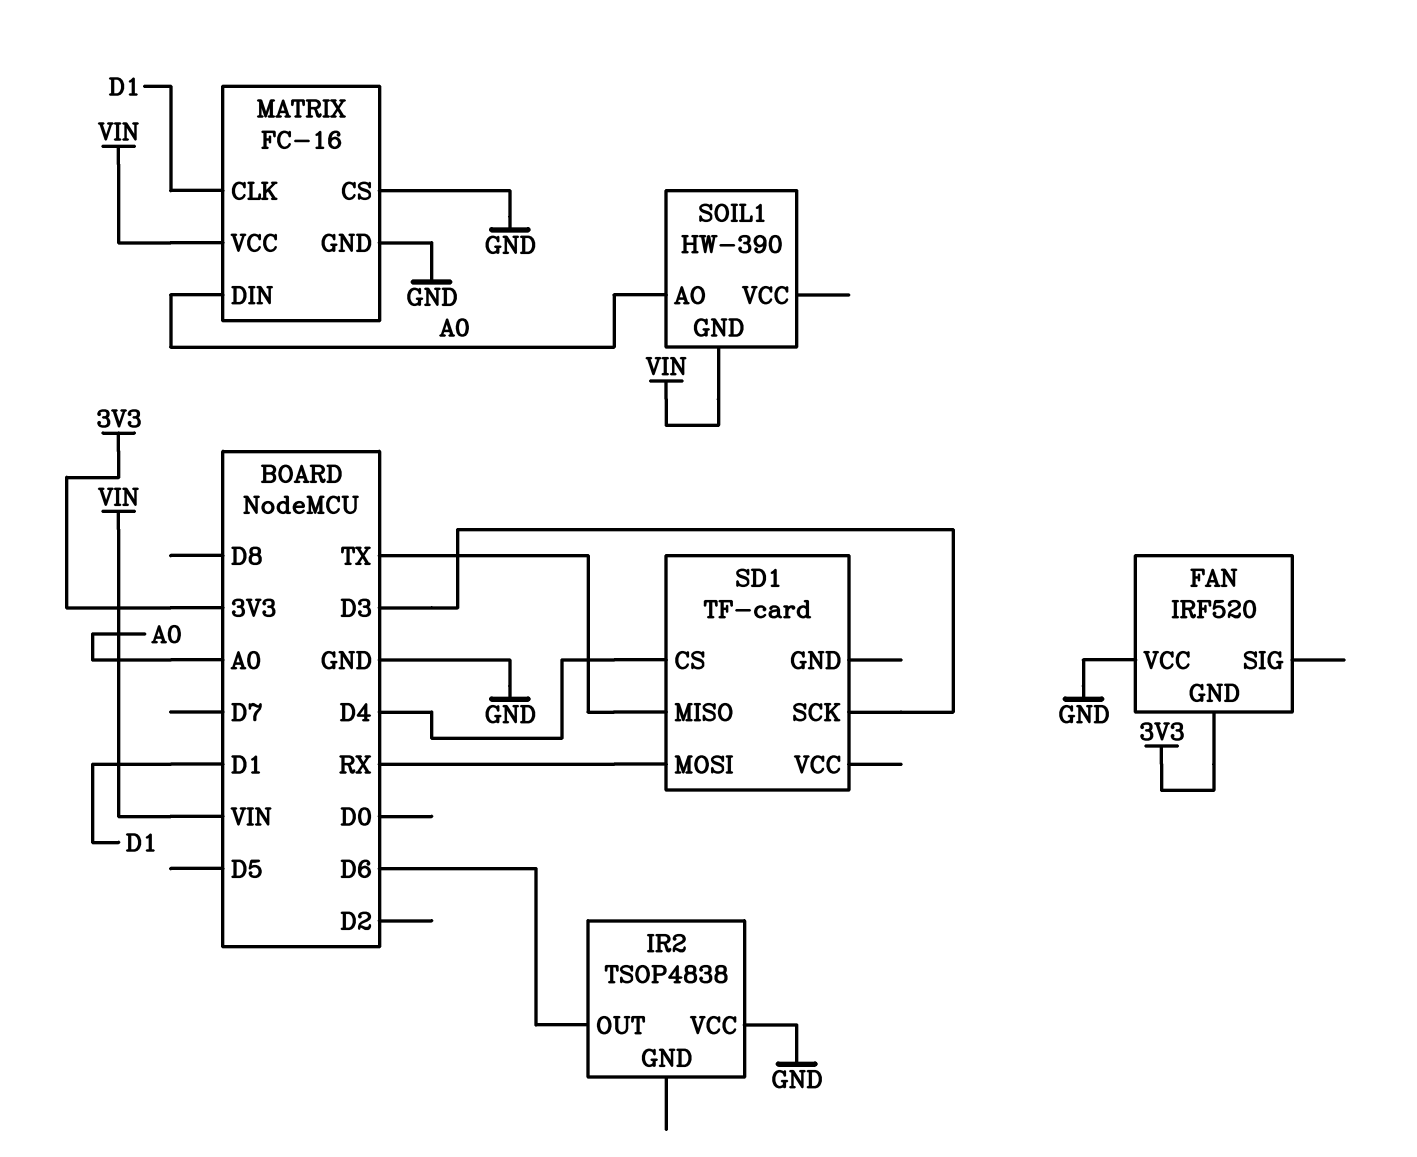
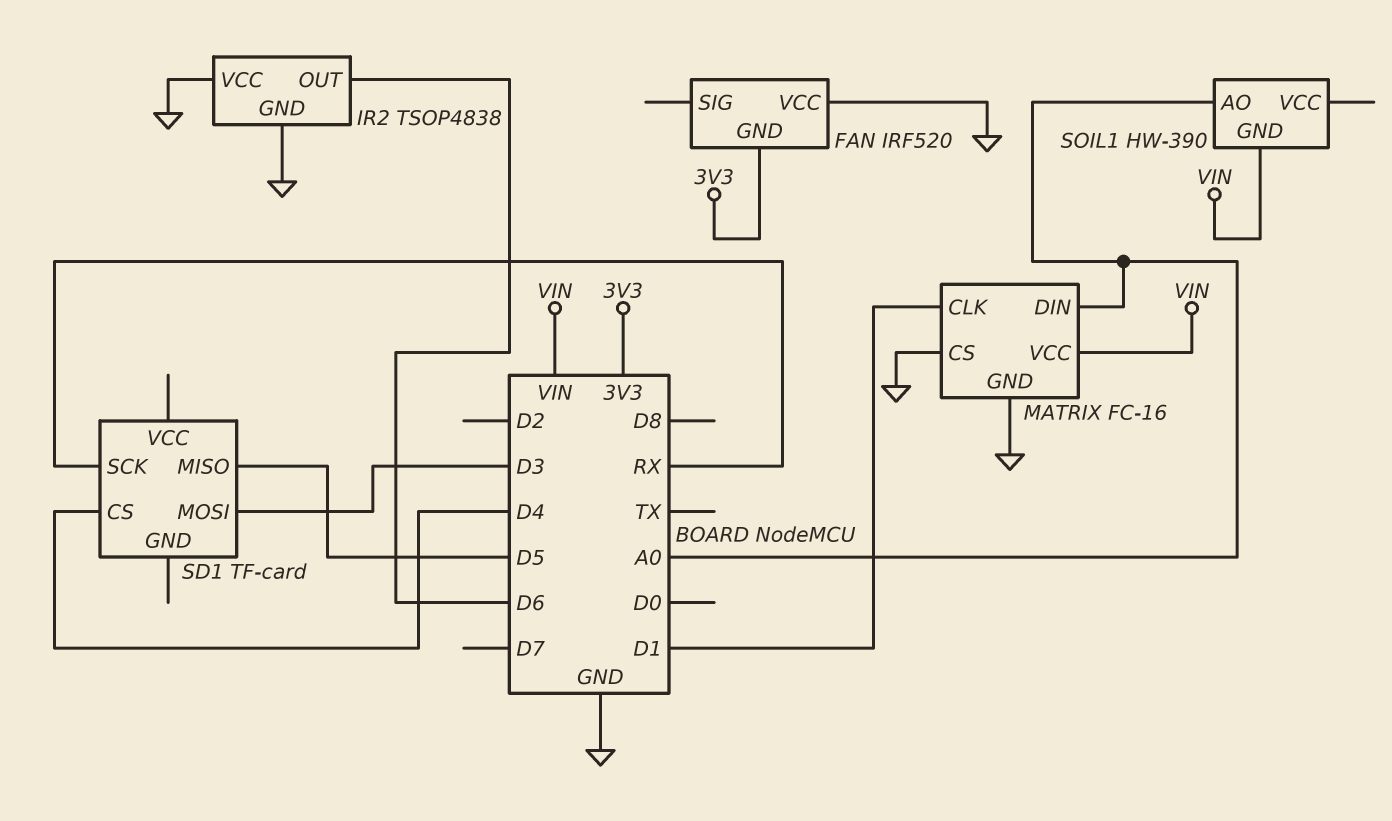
IR2 pin GND: none -> GND
SD1 pin MISO: TX -> D5
SD1 pin MOSI: RX -> D3
SD1 pin SCK: D3 -> RX

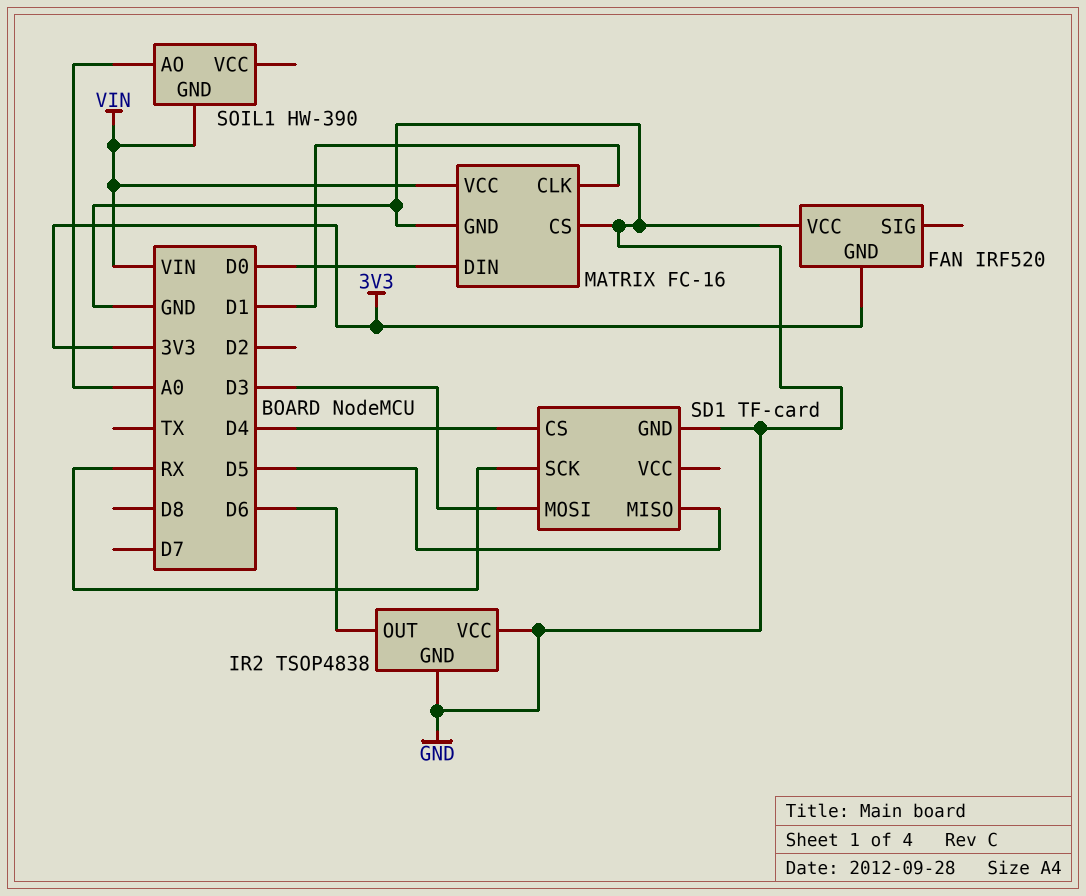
MATRIX pin DIN: A0 -> D0
SD1 pin GND: none -> GND

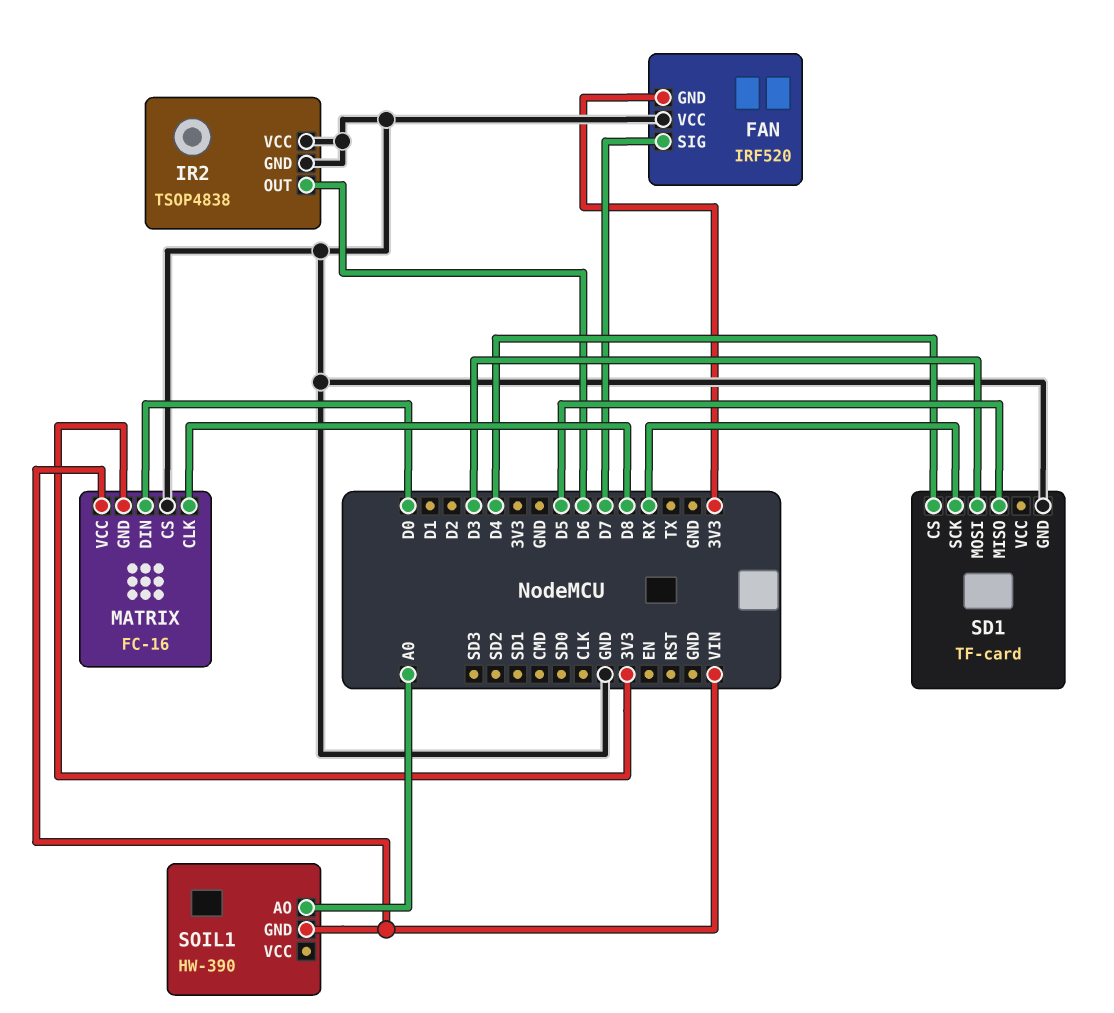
FAN pin SIG: none -> D7
MATRIX pin CLK: D1 -> D8
MATRIX pin GND: GND -> 3V3

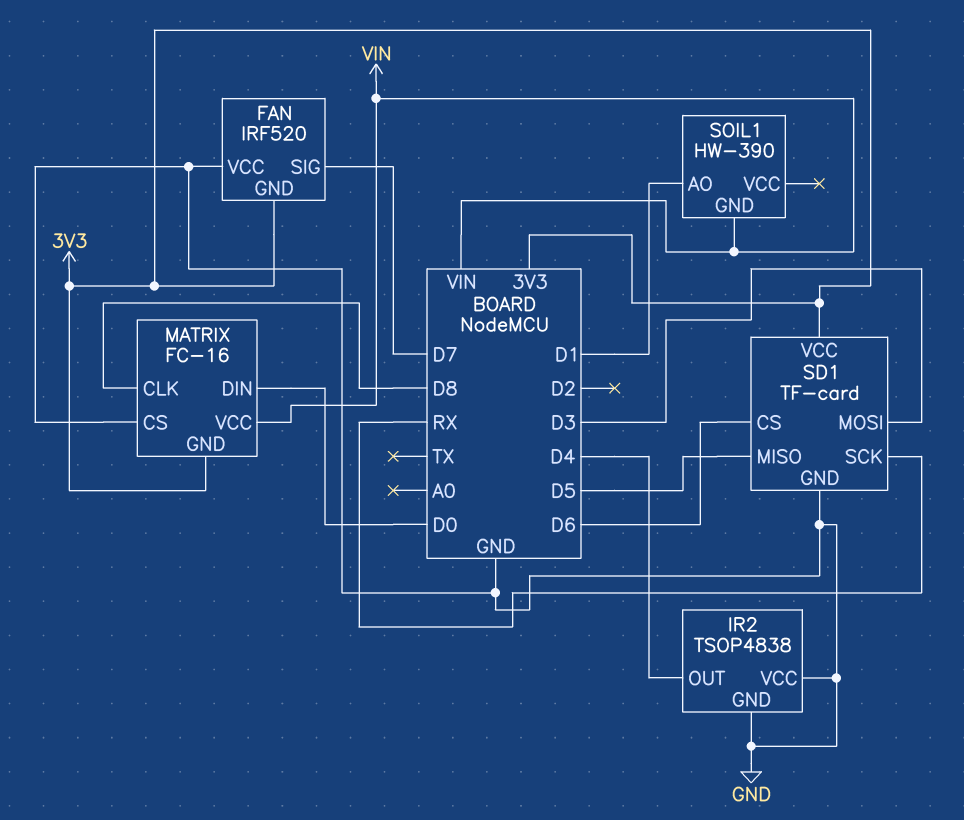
IR2 pin OUT: D6 -> D4
SD1 pin CS: D4 -> D6
SD1 pin VCC: none -> 3V3
SOIL1 pin AO: A0 -> D1

